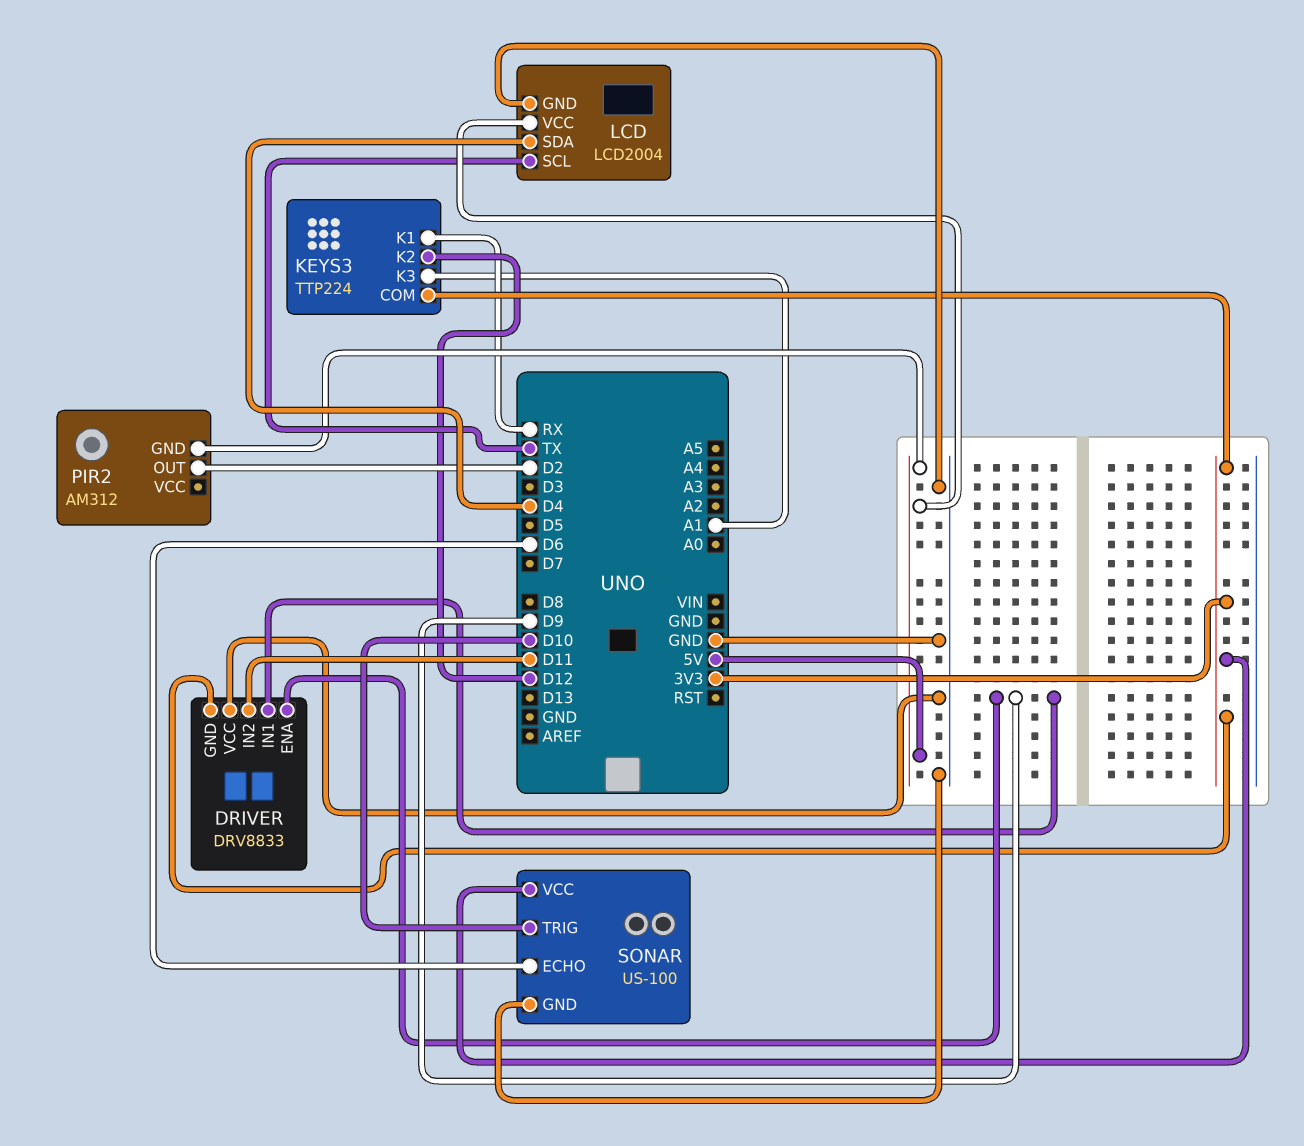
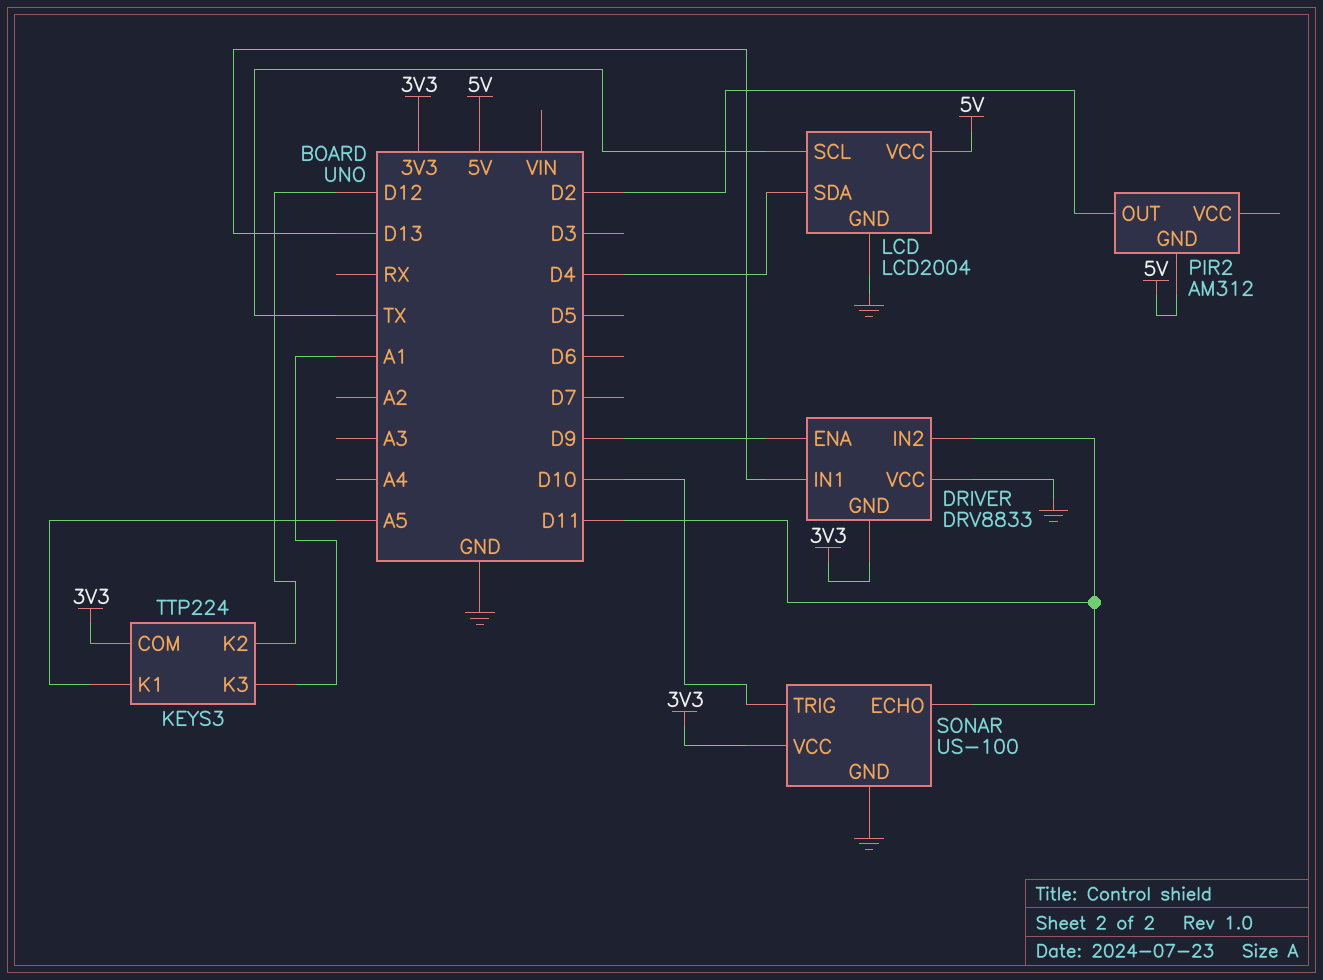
DRIVER pin IN1: D9 -> D13
KEYS3 pin K1: RX -> A5
SONAR pin ECHO: D6 -> D11

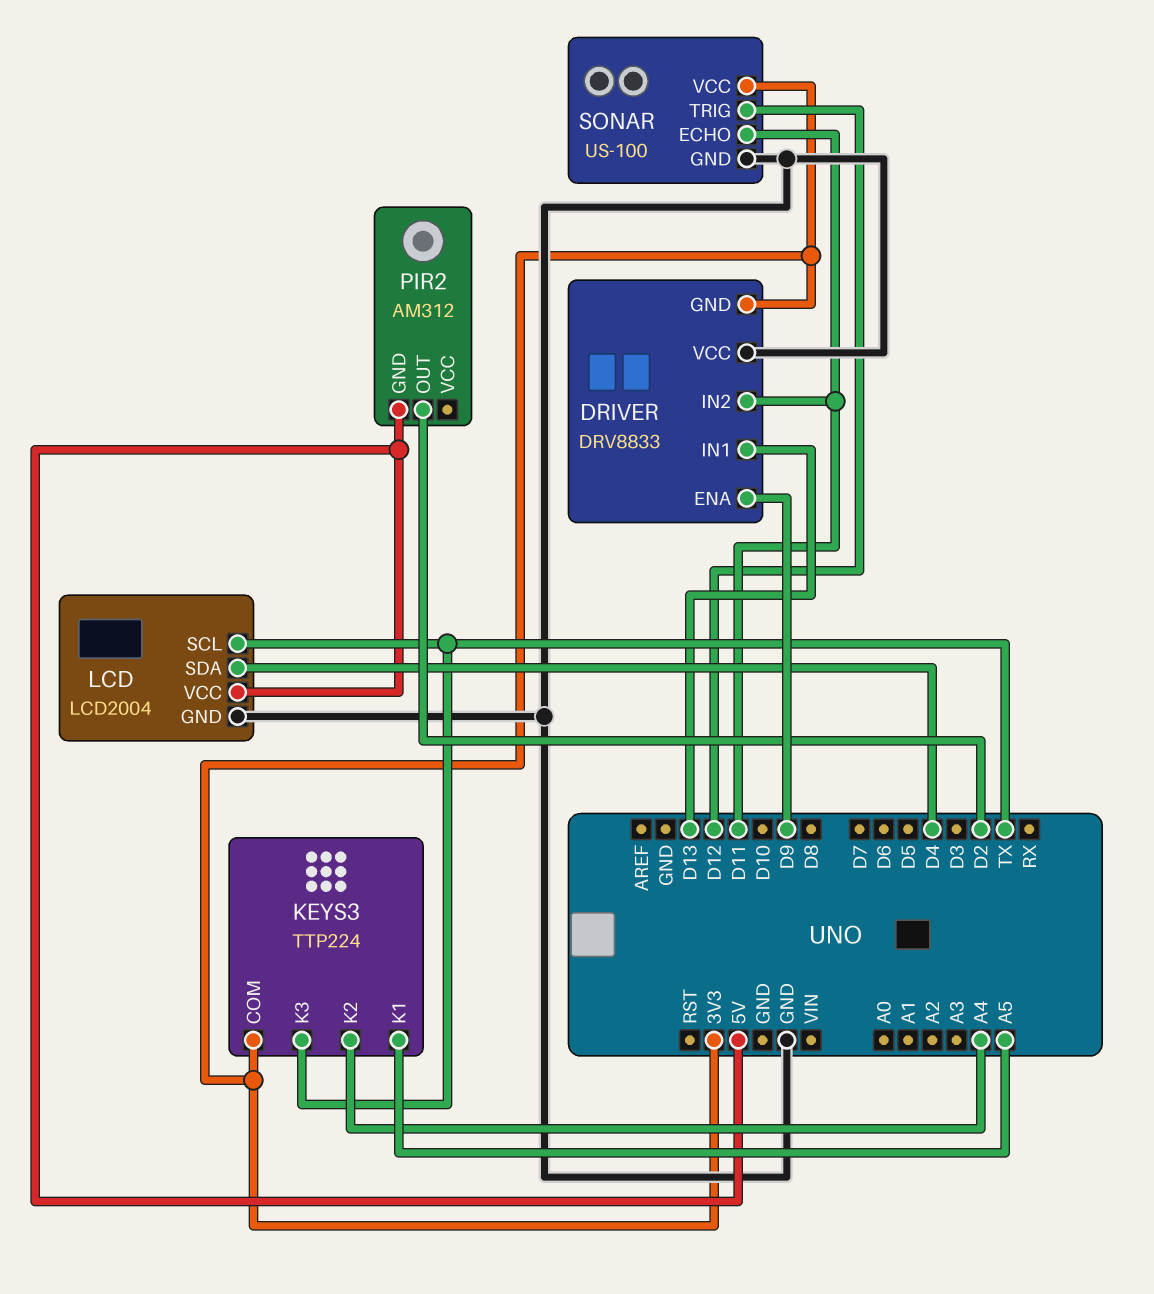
KEYS3 pin K2: D12 -> A4
KEYS3 pin K3: A1 -> TX
SONAR pin TRIG: D10 -> D12

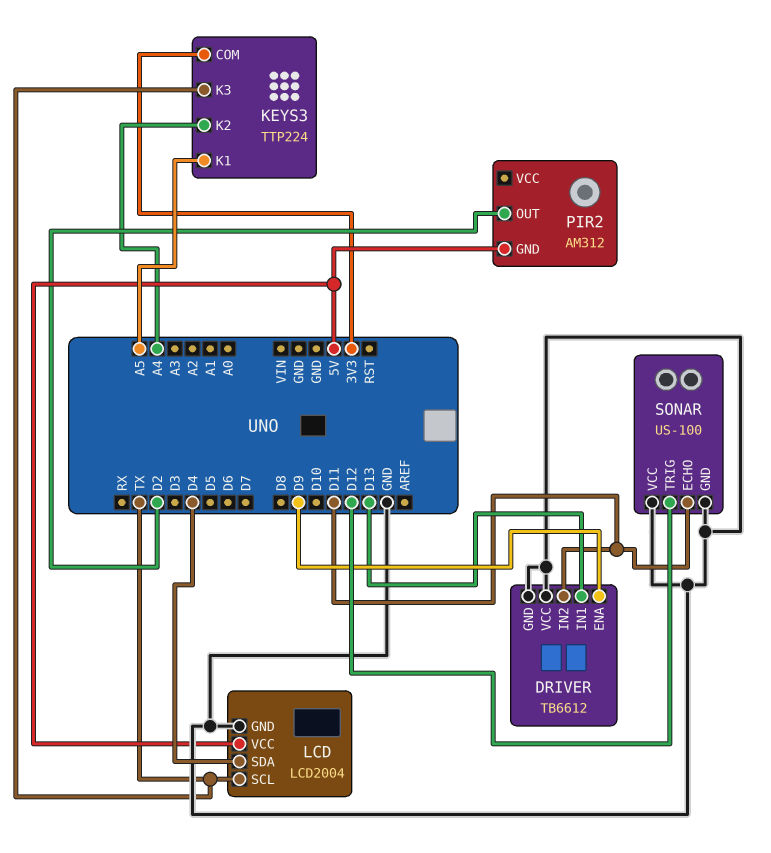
DRIVER: DRV8833 -> TB6612
DRIVER pin GND: 3V3 -> GND
SONAR pin VCC: 3V3 -> GND

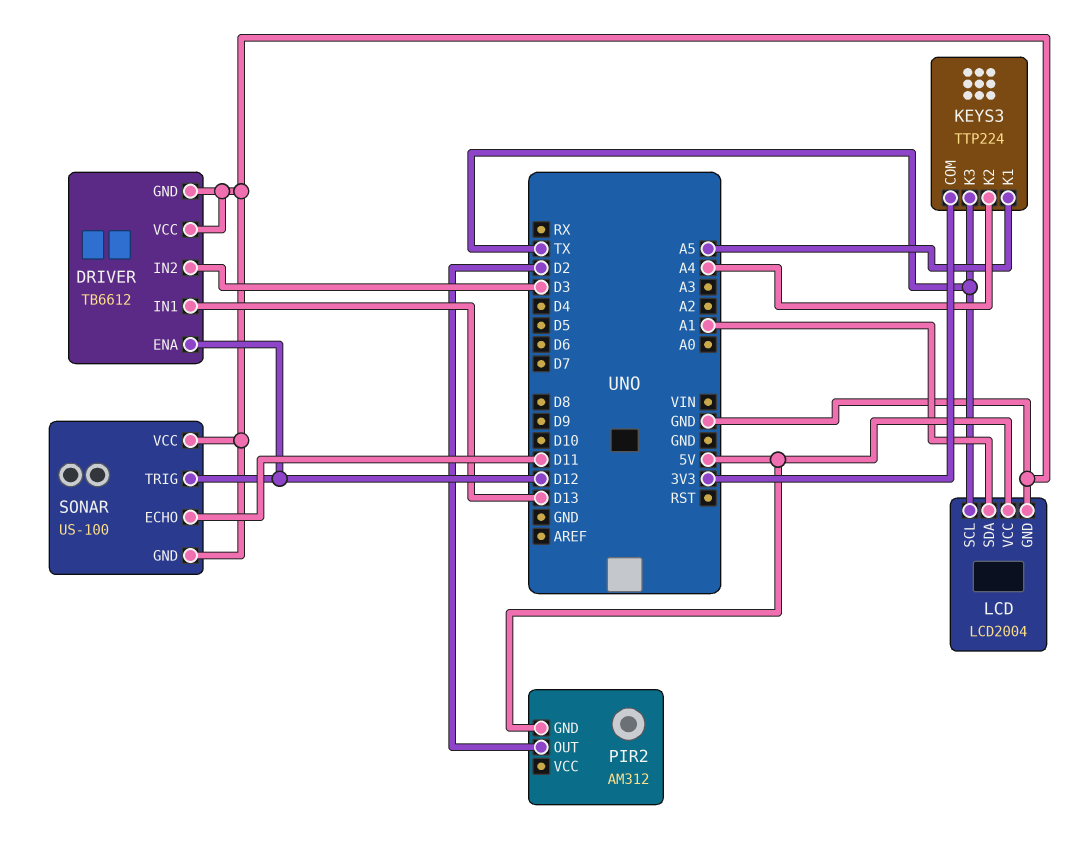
DRIVER pin ENA: D9 -> D12
DRIVER pin IN2: D11 -> D3
LCD pin SDA: D4 -> A1

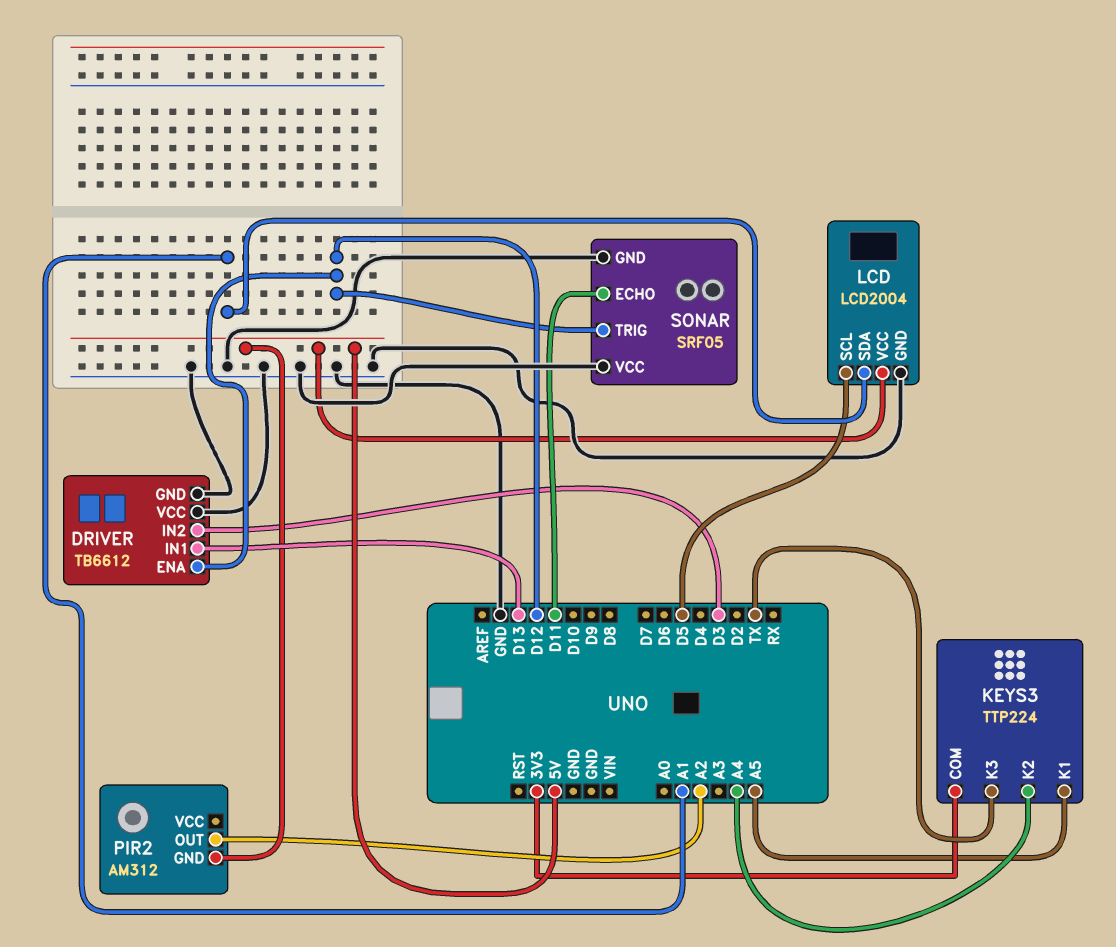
LCD pin SCL: TX -> D5
PIR2 pin OUT: D2 -> A2
SONAR: US-100 -> SRF05

